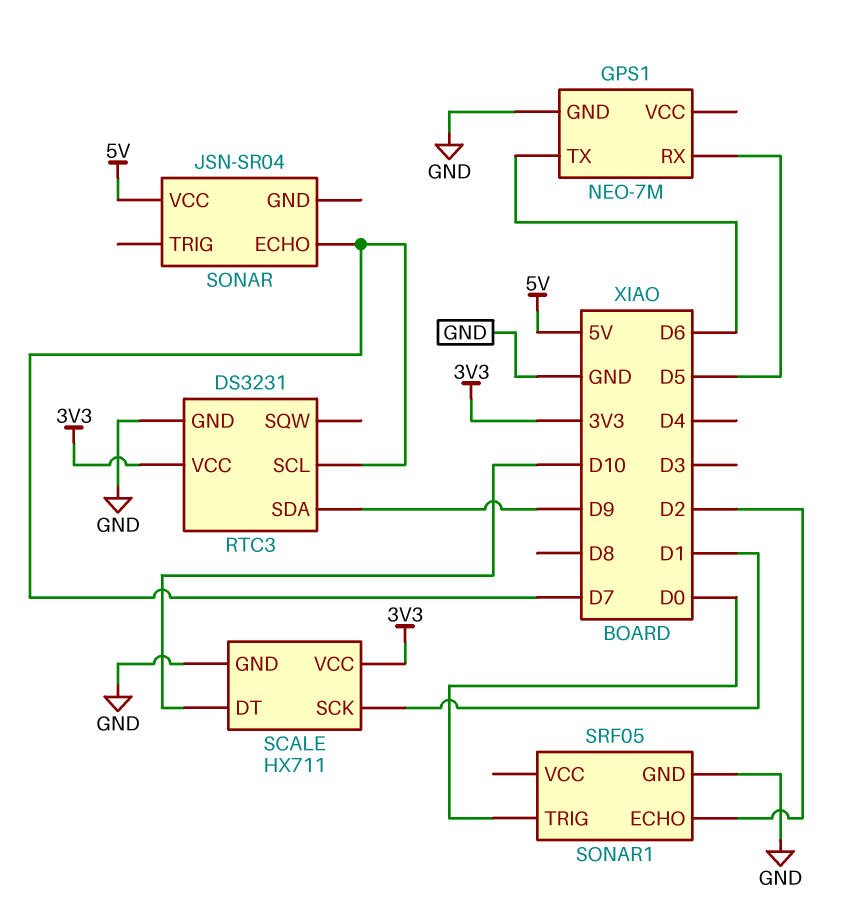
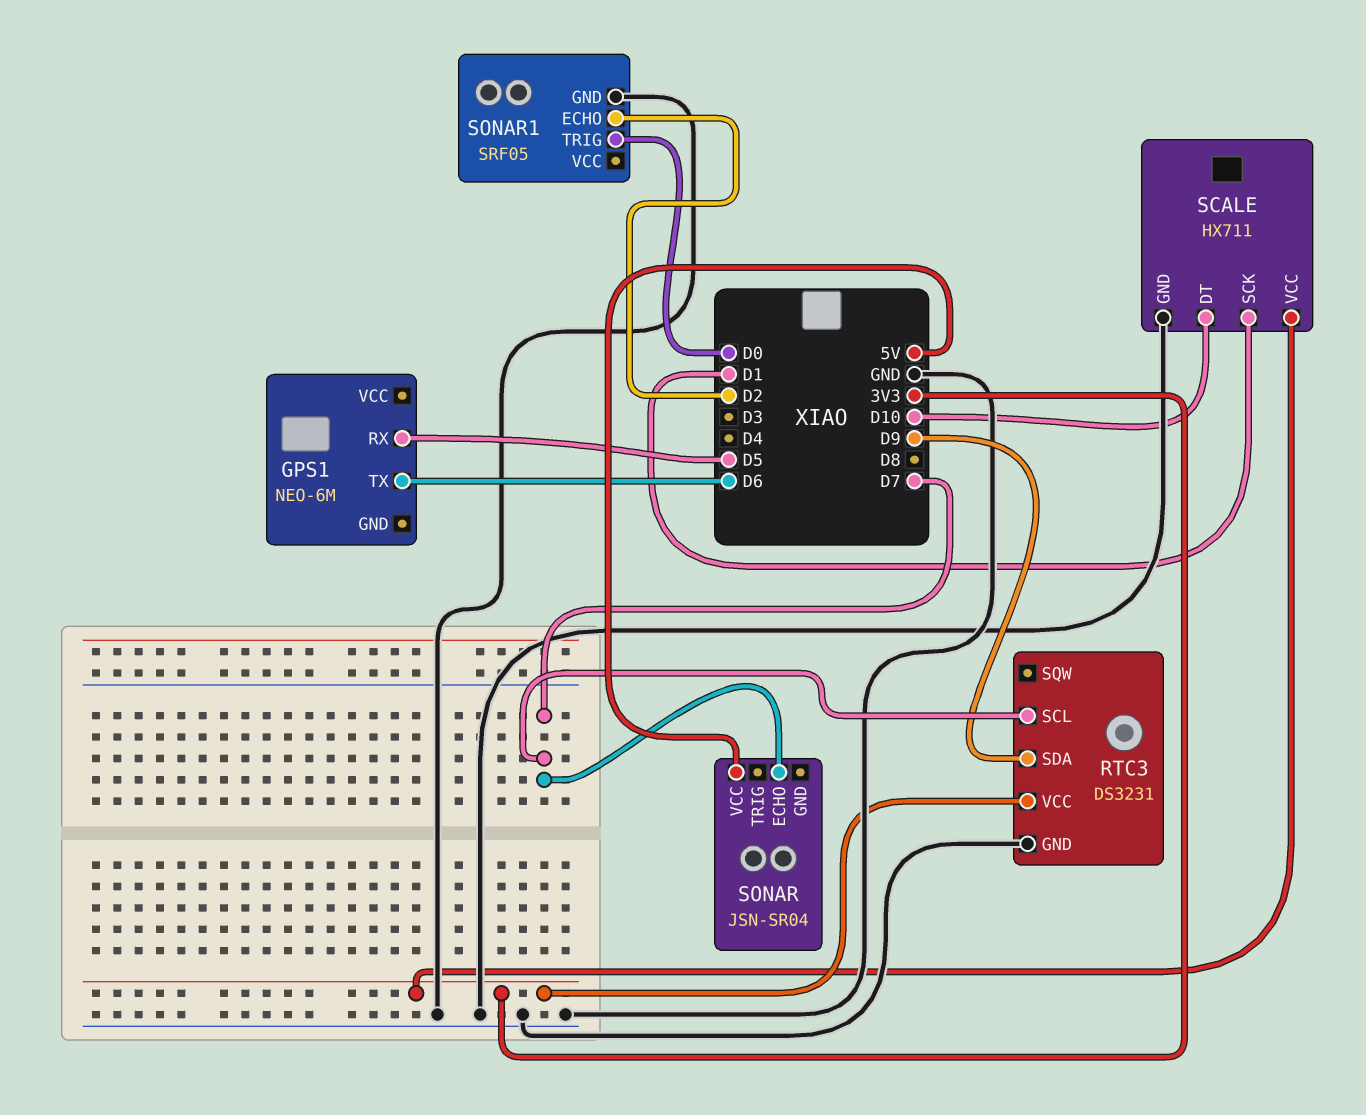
GPS1: NEO-7M -> NEO-6M
GPS1 pin GND: GND -> none

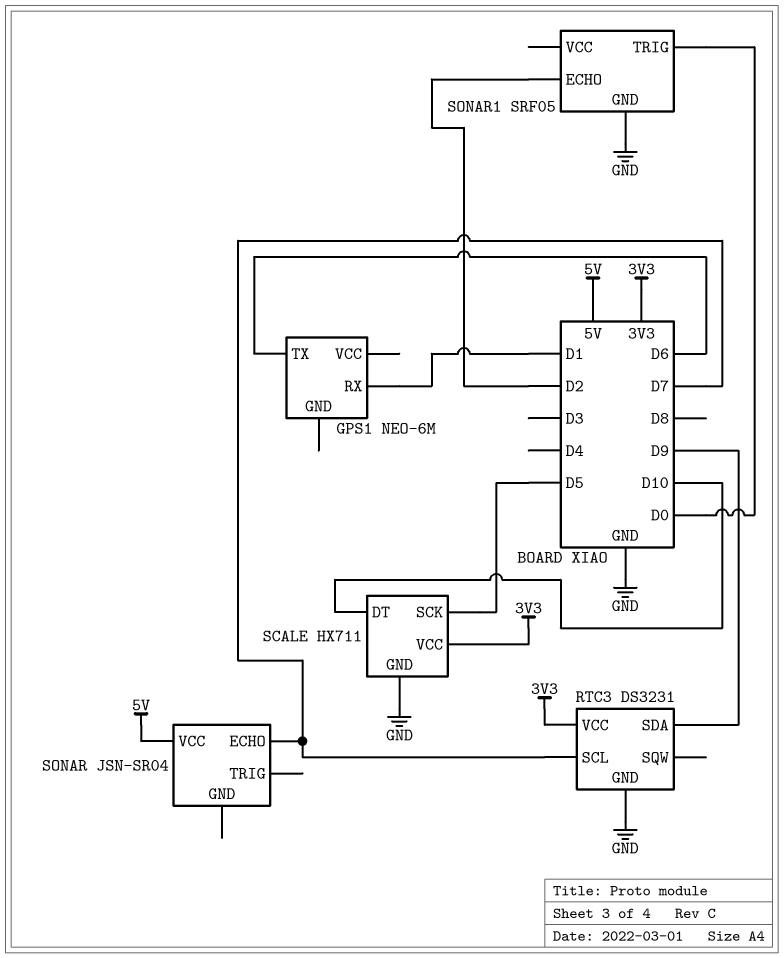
GPS1 pin RX: D5 -> D1
SCALE pin SCK: D1 -> D5

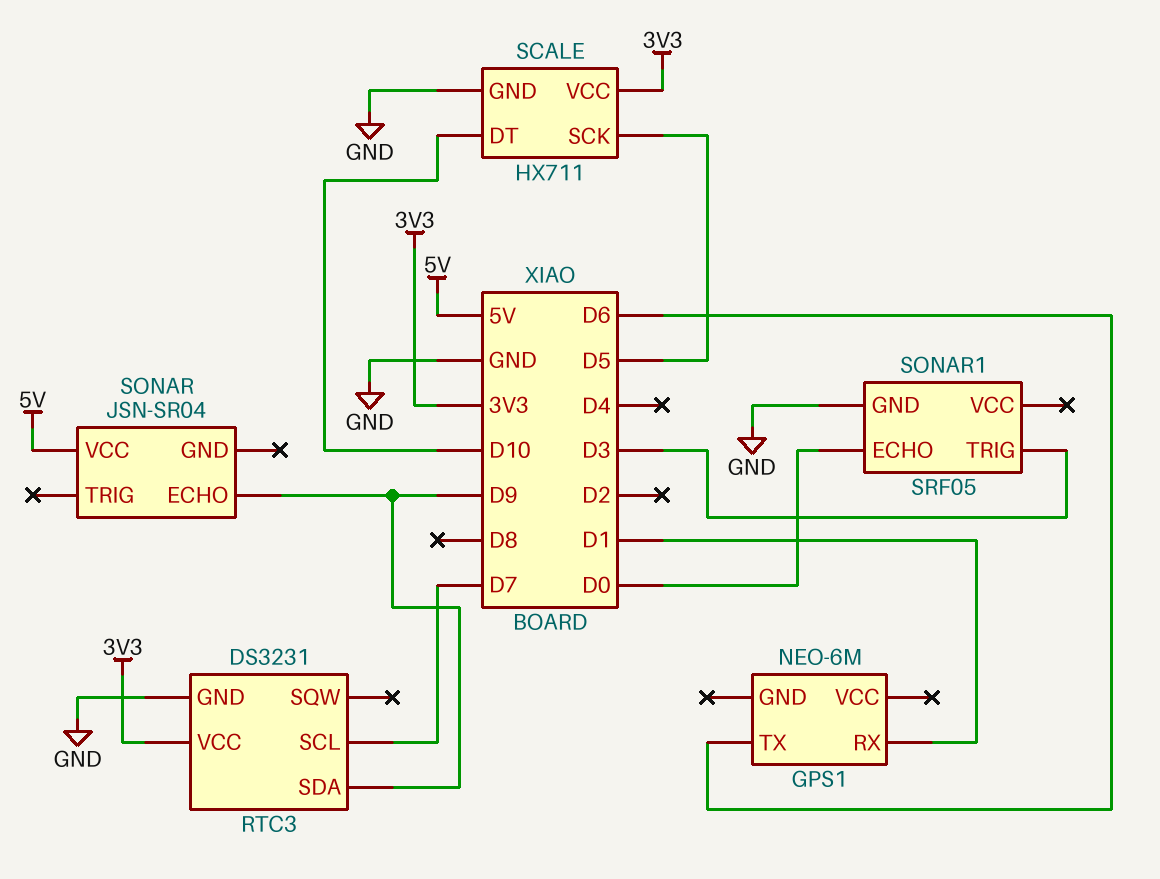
SONAR pin ECHO: D7 -> D9
SONAR1 pin ECHO: D2 -> D0
SONAR1 pin TRIG: D0 -> D3

